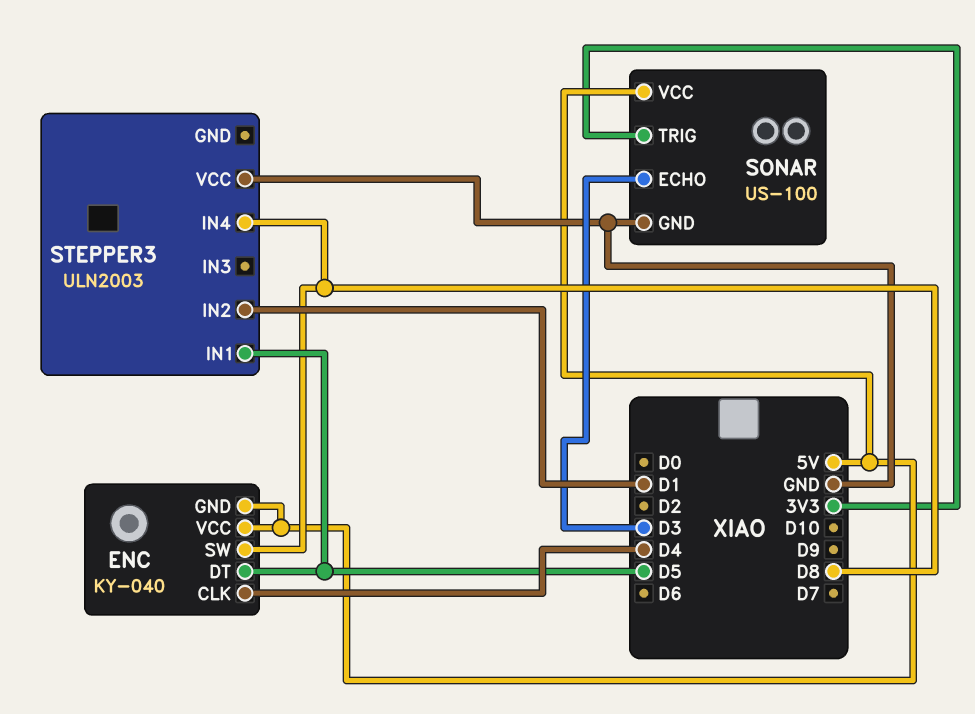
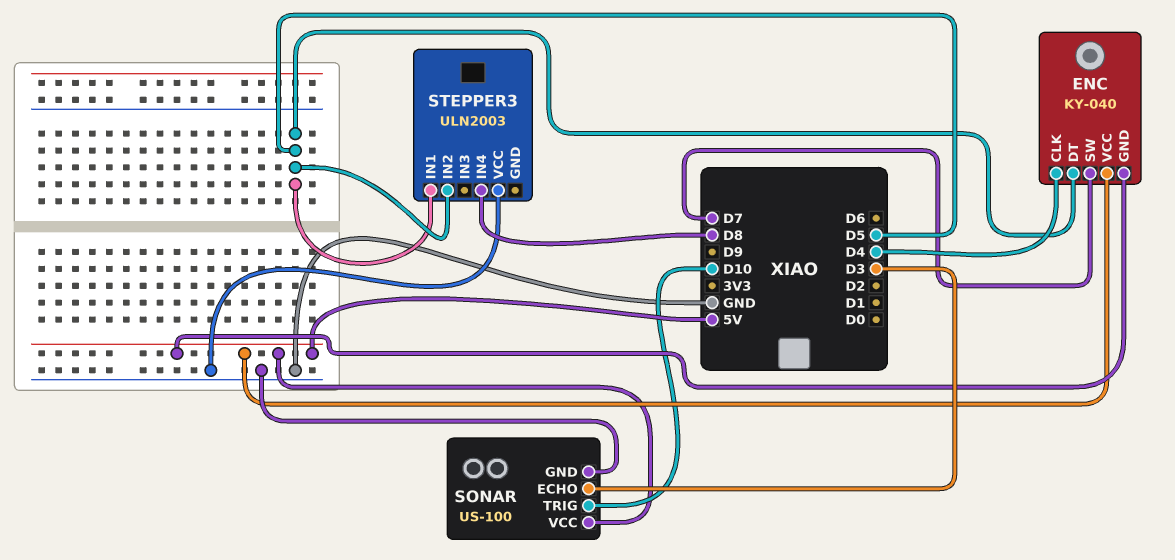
ENC pin SW: D8 -> D7
SONAR pin TRIG: 3V3 -> D10
STEPPER3 pin IN2: D1 -> D5

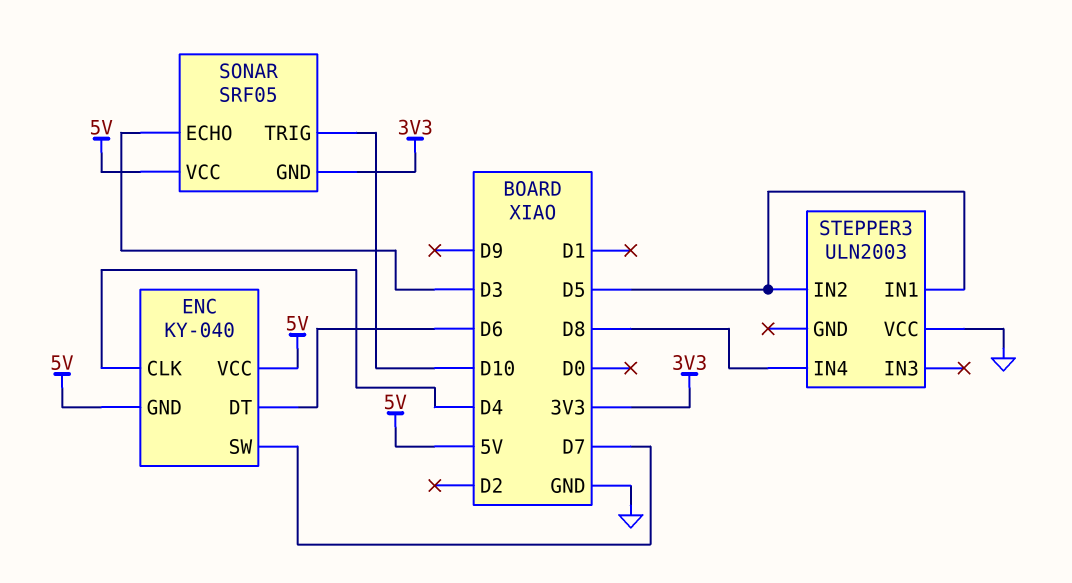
ENC pin DT: D5 -> D6
SONAR: US-100 -> SRF05
SONAR pin GND: GND -> 3V3

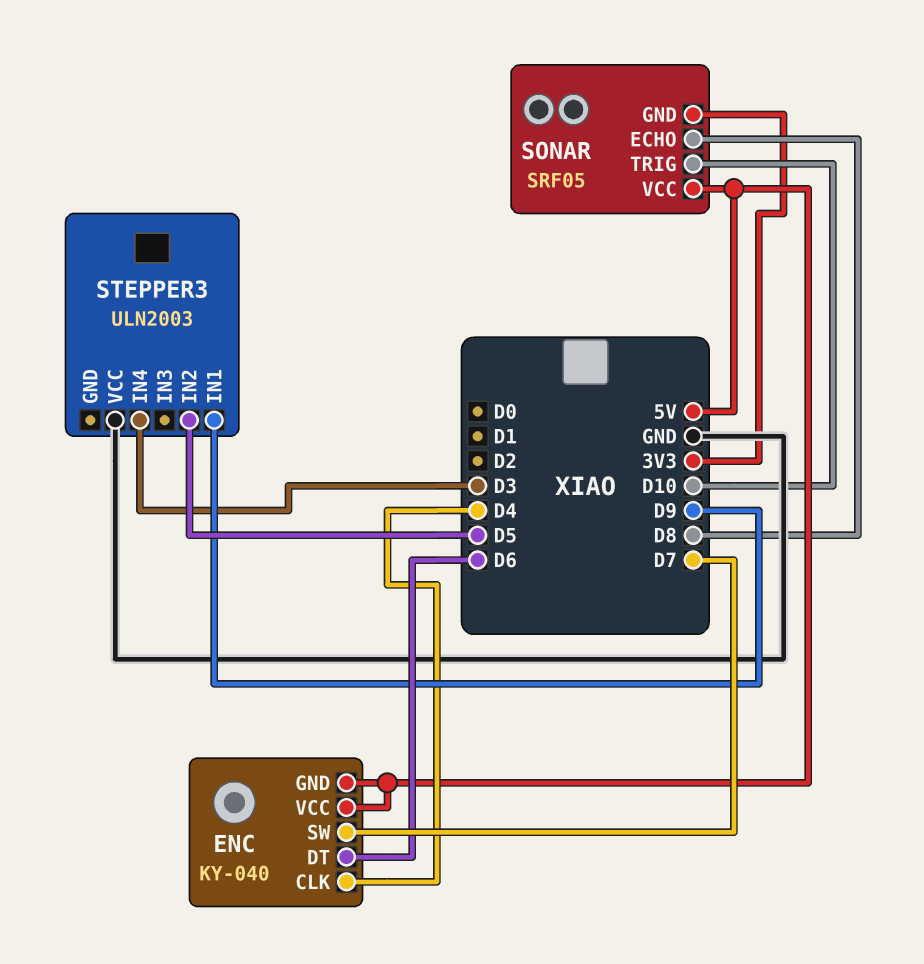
SONAR pin ECHO: D3 -> D8
STEPPER3 pin IN1: D5 -> D9
STEPPER3 pin IN4: D8 -> D3

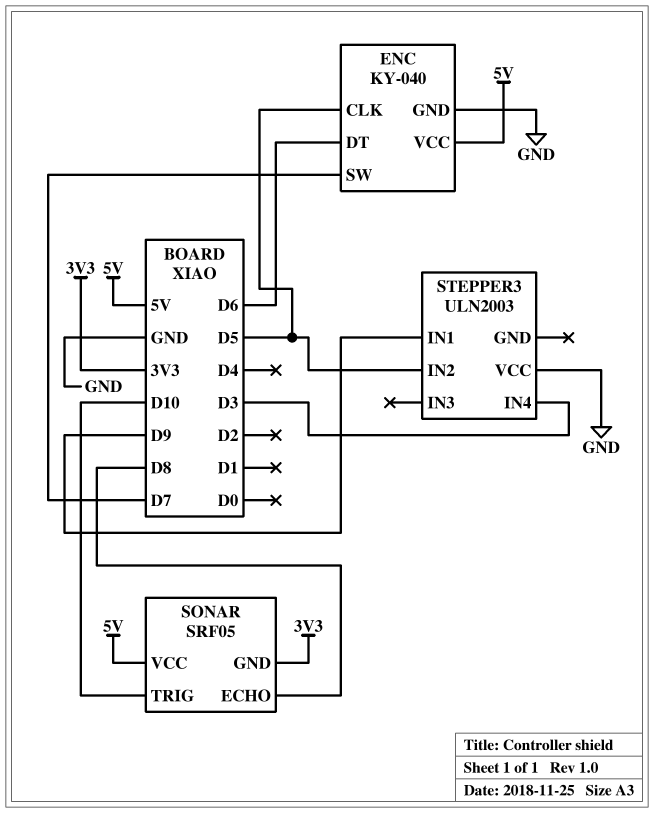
ENC pin CLK: D4 -> D5
ENC pin GND: 5V -> GND

